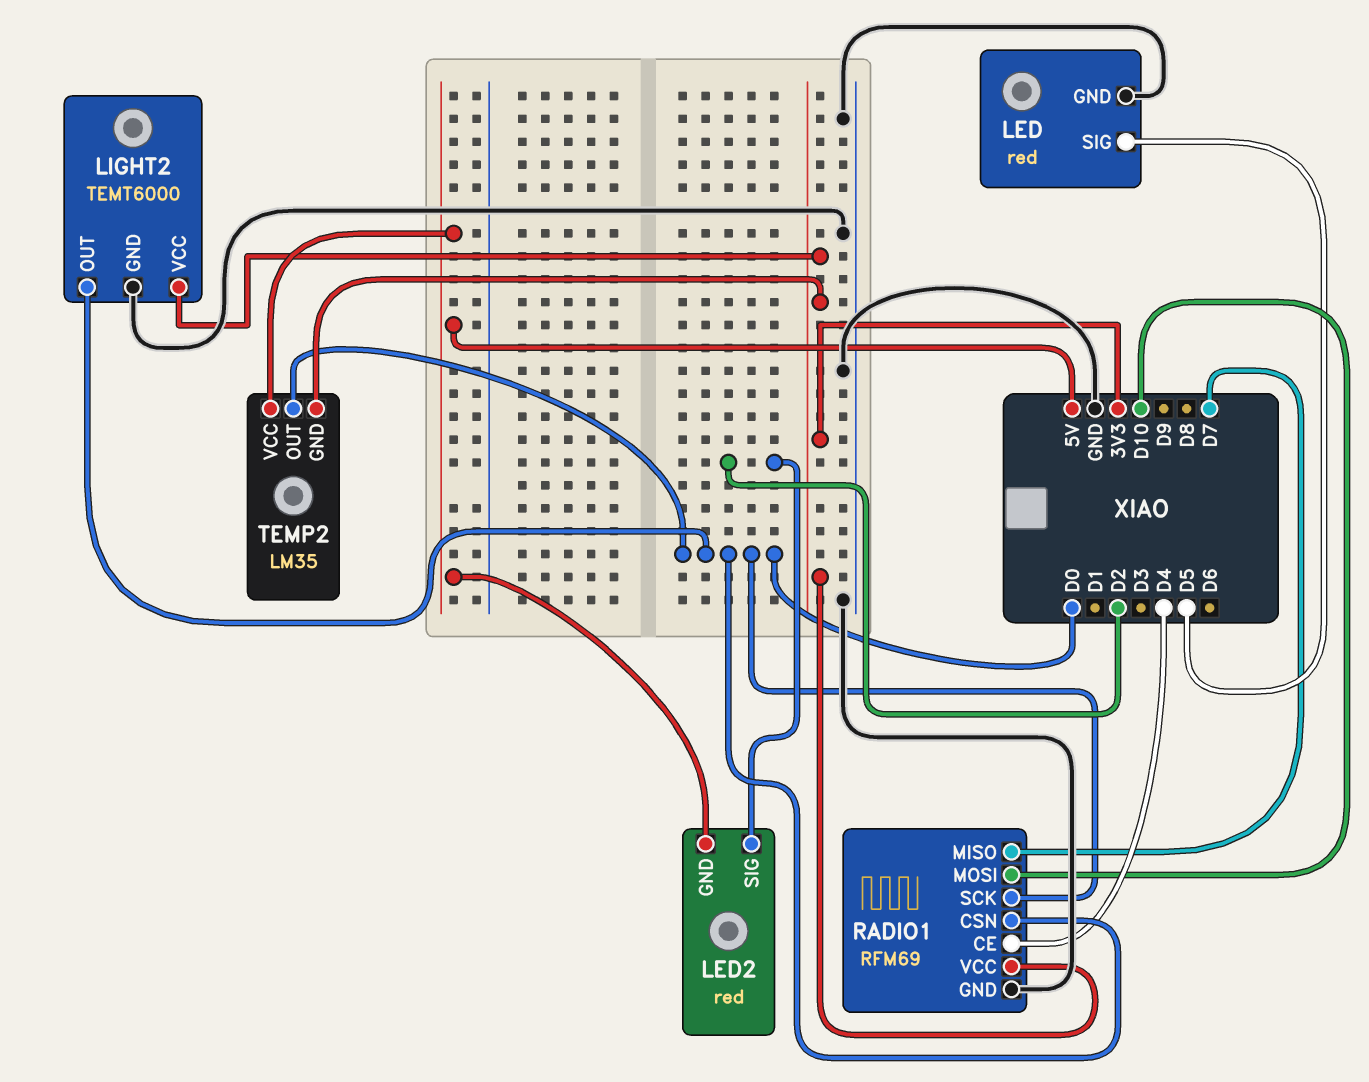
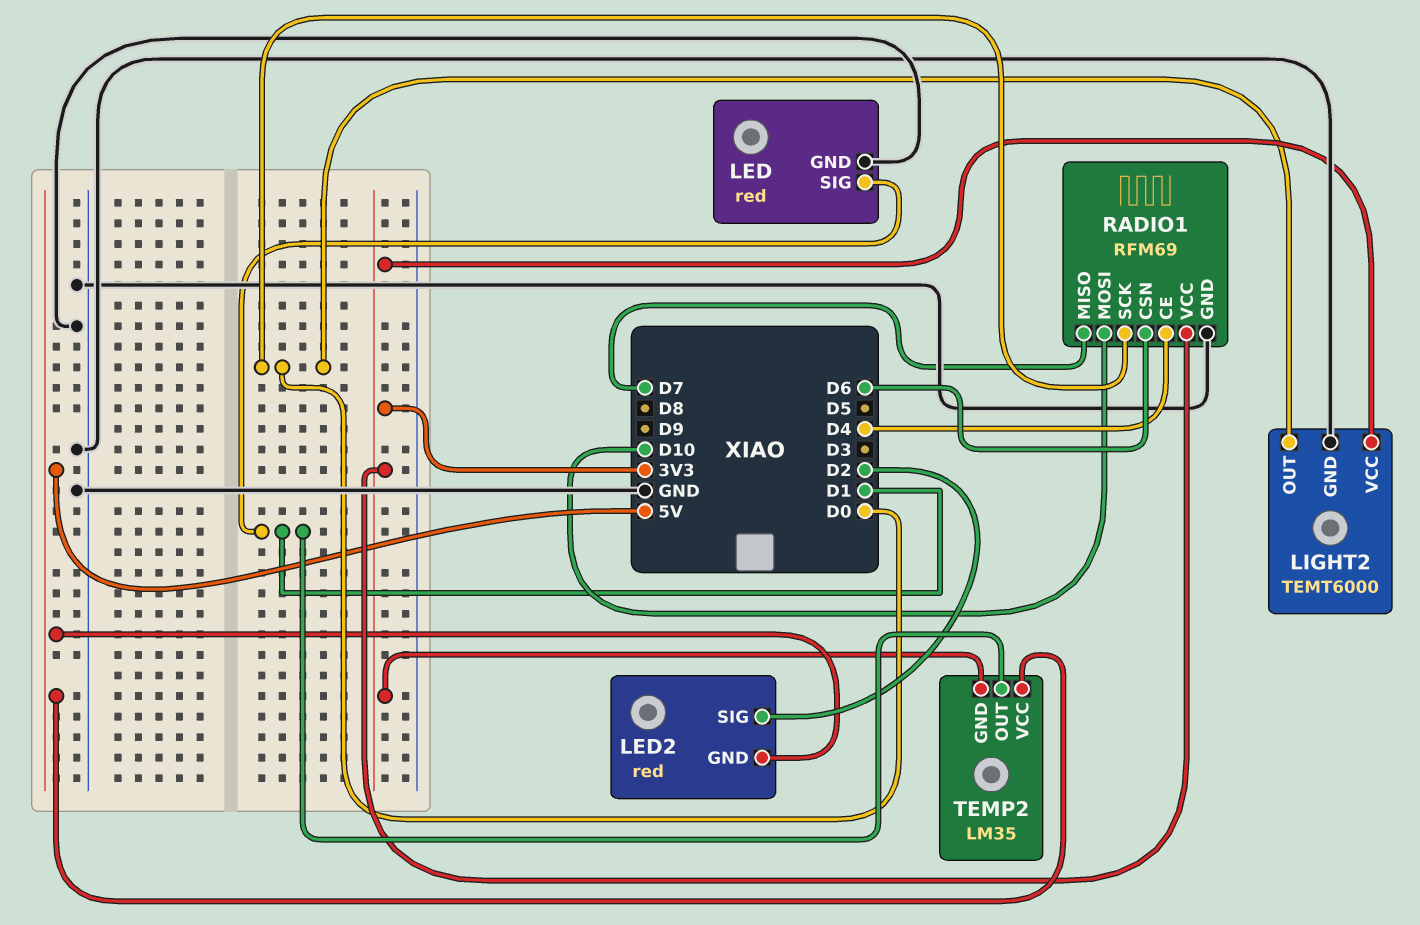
LED pin SIG: D5 -> D1
RADIO1 pin CSN: D0 -> D6
TEMP2 pin OUT: D0 -> D1

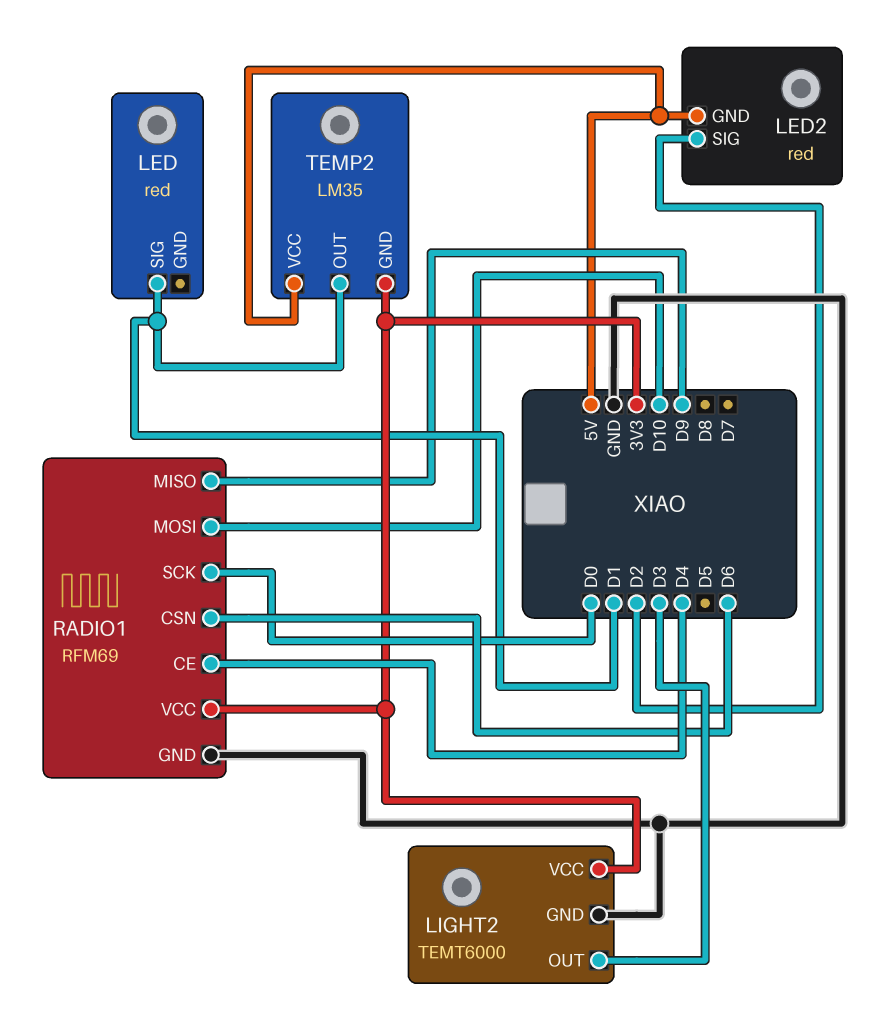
LED pin GND: GND -> none
LIGHT2 pin OUT: D0 -> D3
RADIO1 pin MISO: D7 -> D9

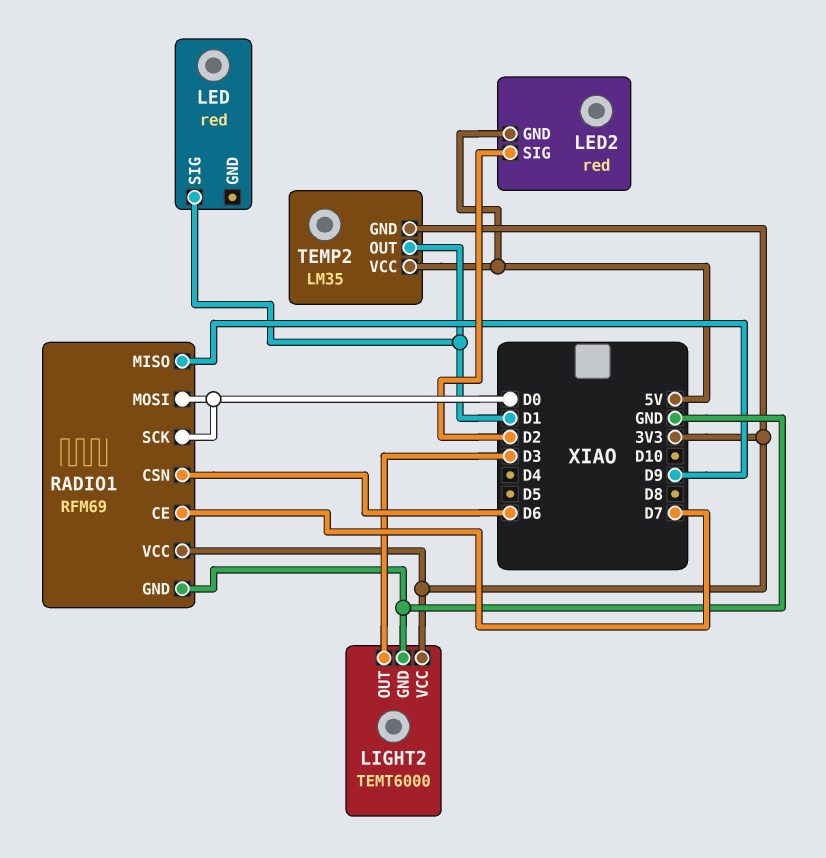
RADIO1 pin CE: D4 -> D7
RADIO1 pin MOSI: D10 -> D0

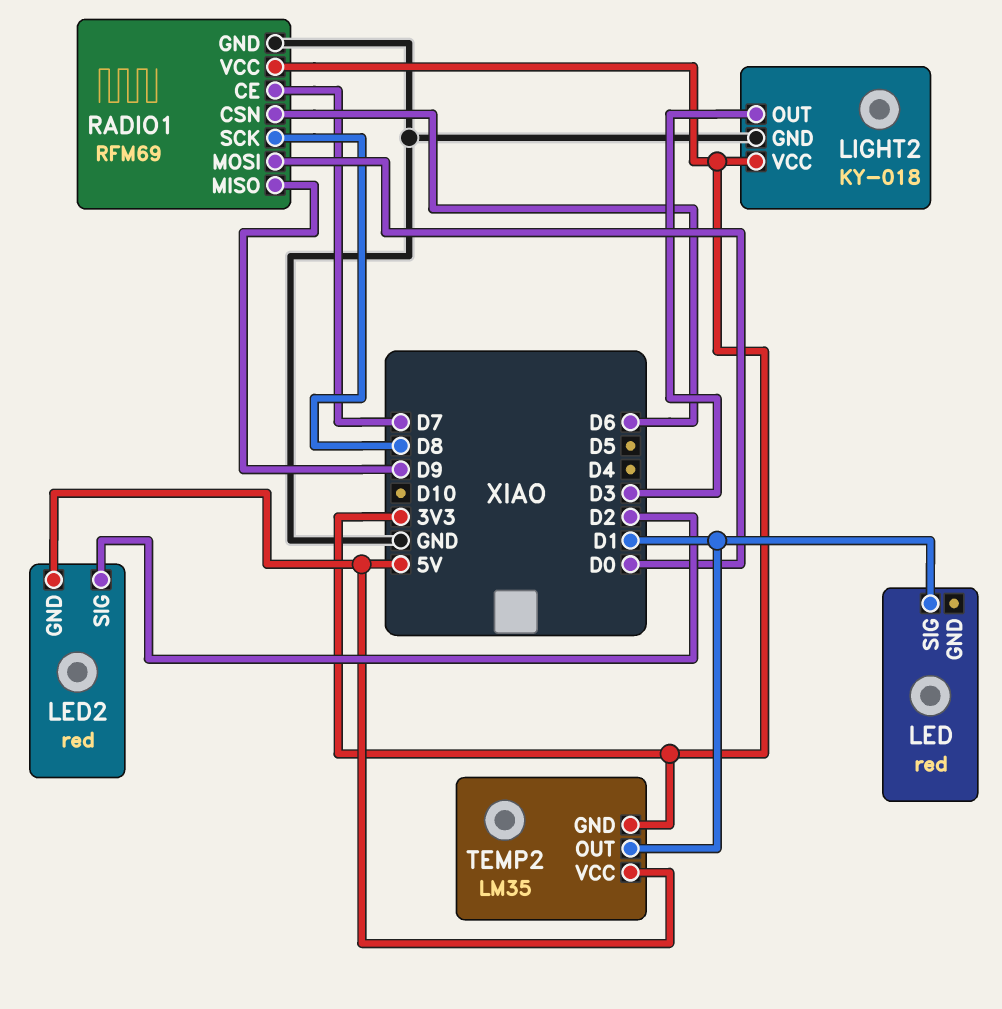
LIGHT2: TEMT6000 -> KY-018
RADIO1 pin SCK: D0 -> D8

